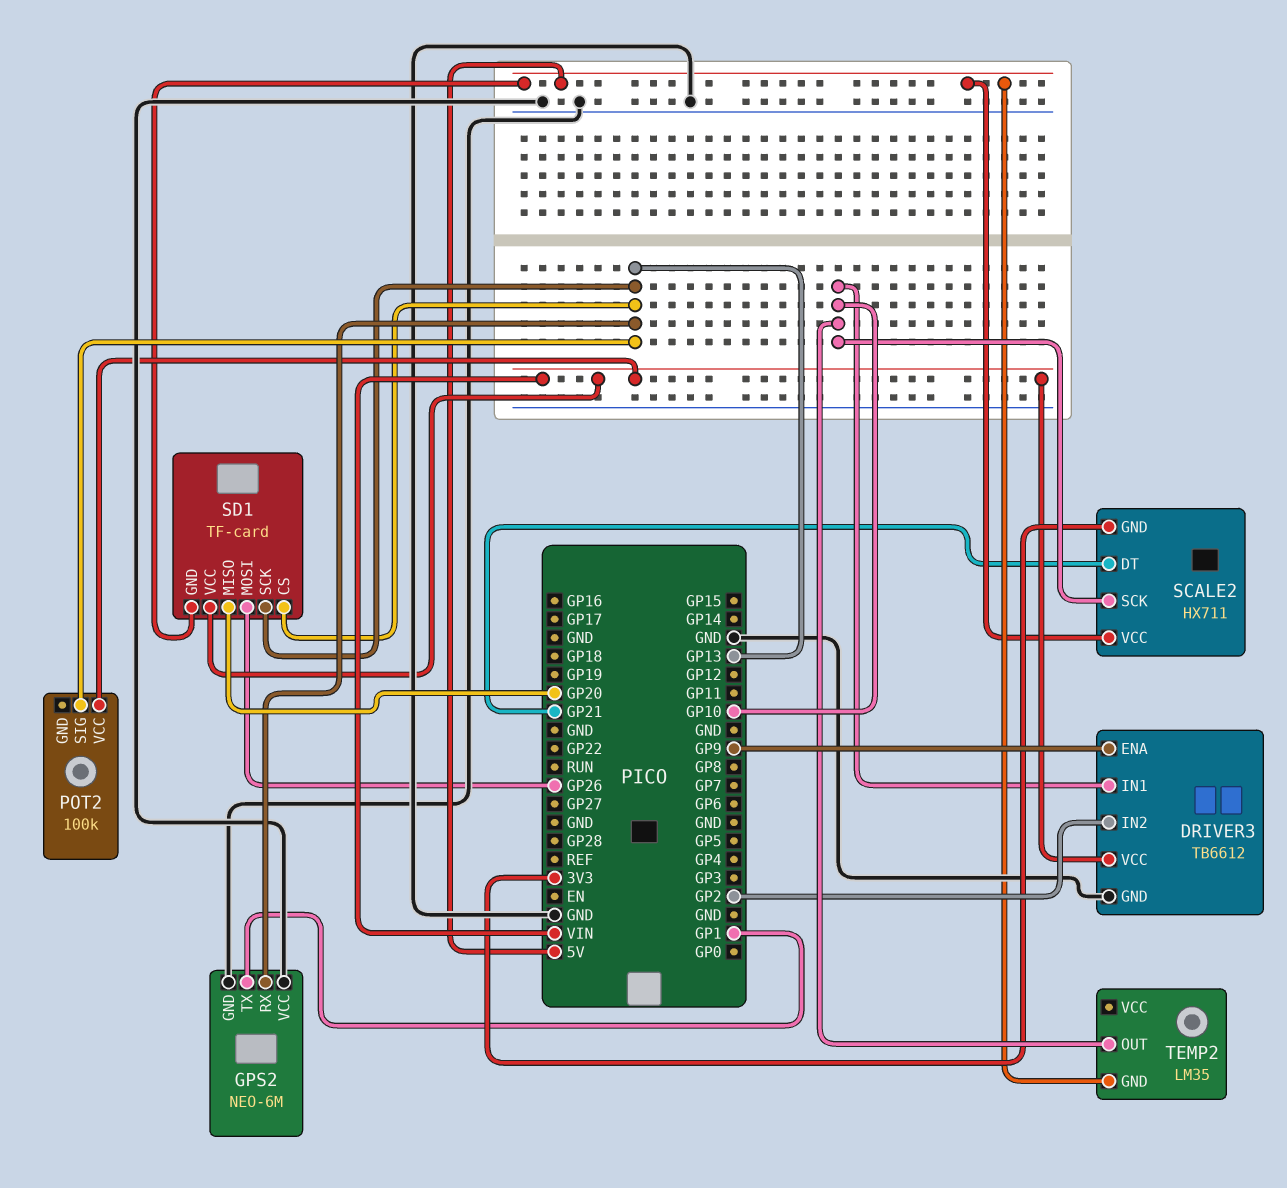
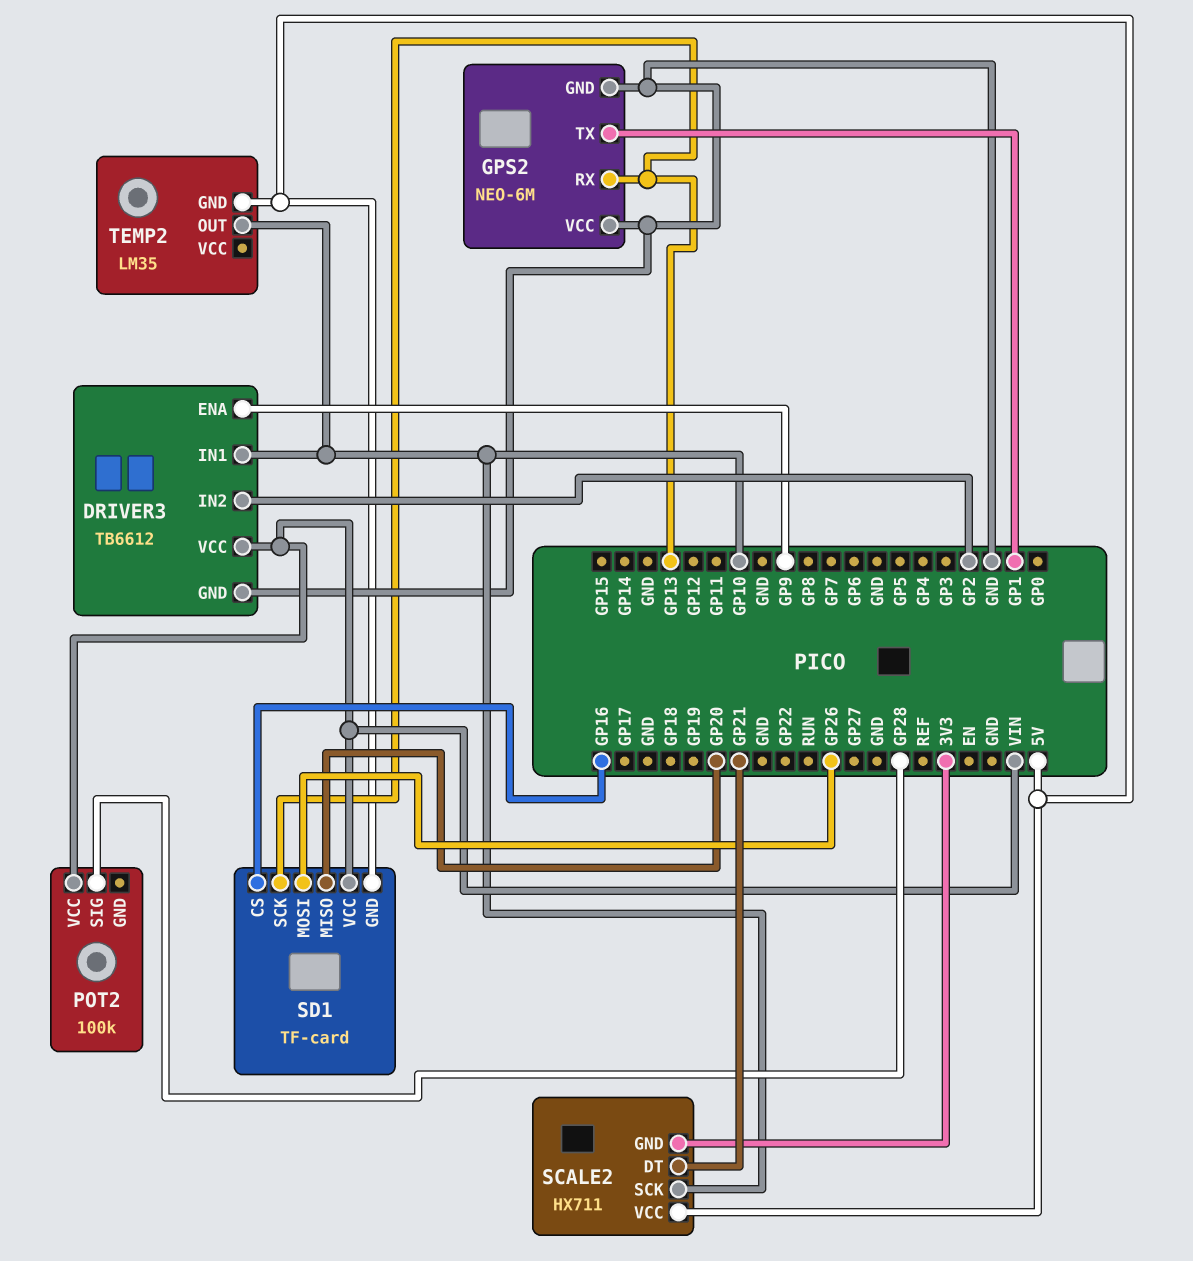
POT2 pin SIG: GP13 -> GP28
SD1 pin CS: GP13 -> GP16

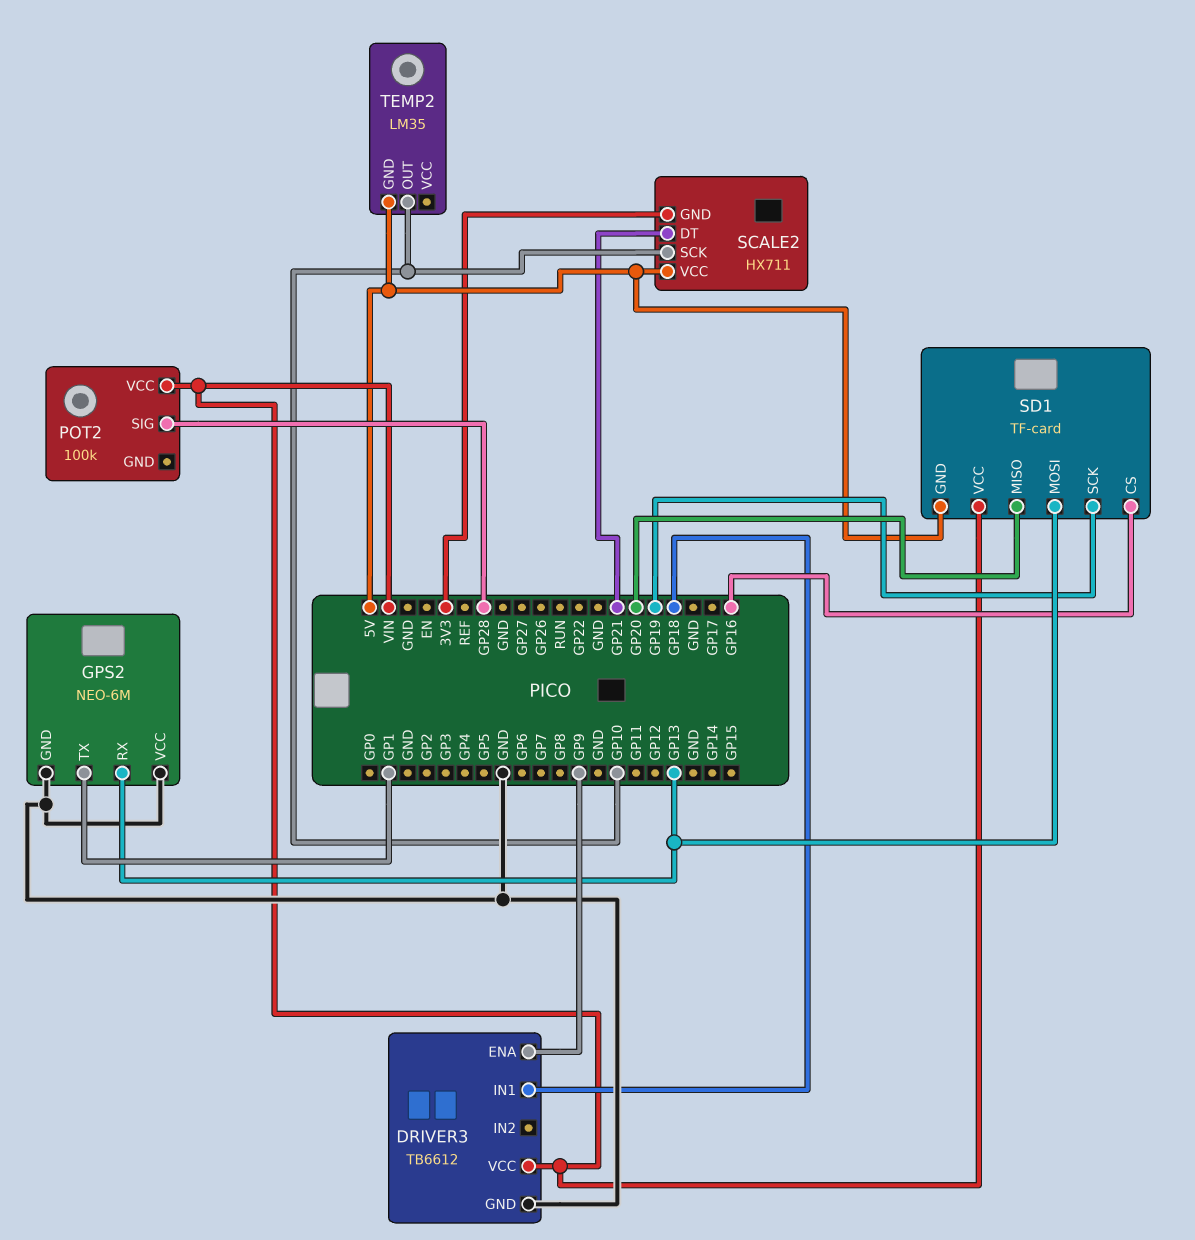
DRIVER3 pin IN1: GP10 -> GP18
DRIVER3 pin IN2: GP2 -> none
SD1 pin MOSI: GP26 -> GP13
SD1 pin SCK: GP13 -> GP19

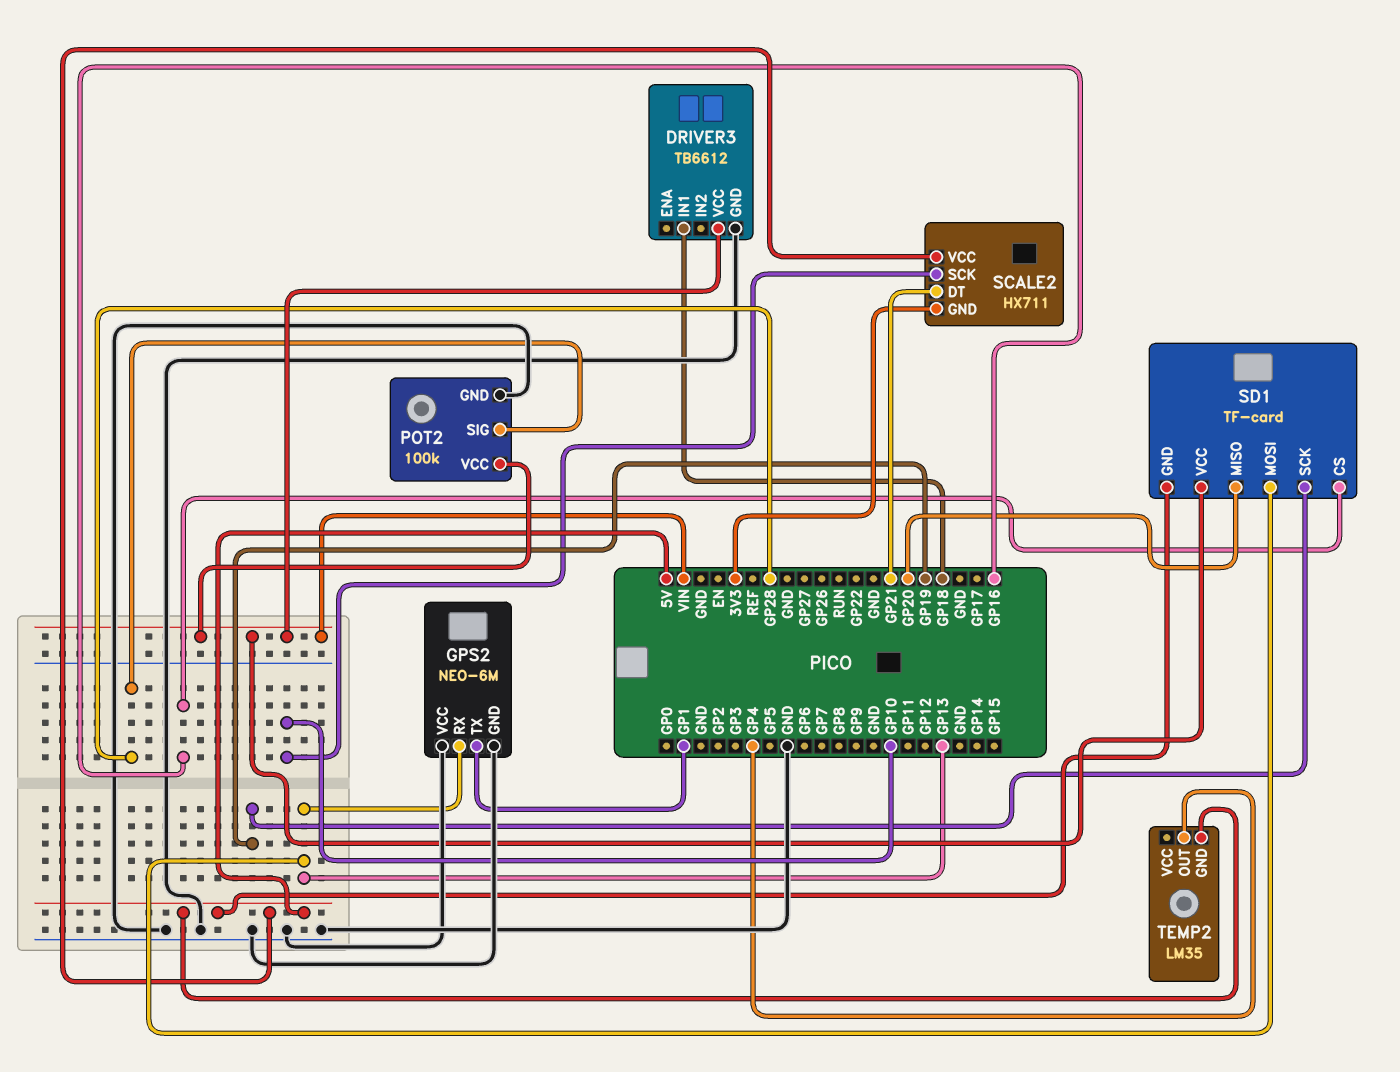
DRIVER3 pin ENA: GP9 -> none
POT2 pin GND: none -> GND
TEMP2 pin OUT: GP10 -> GP4

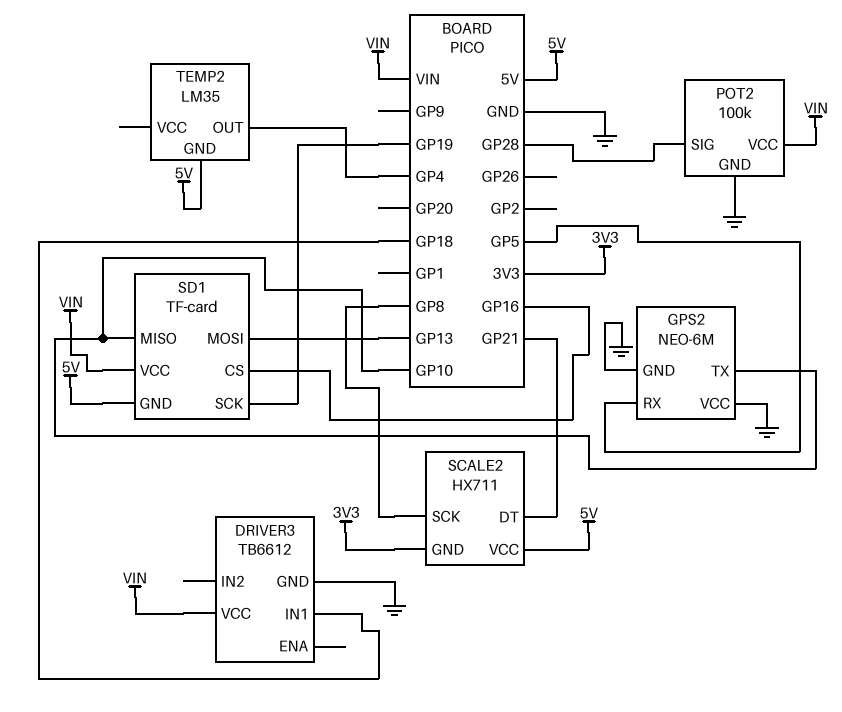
GPS2 pin RX: GP13 -> GP5
GPS2 pin TX: GP1 -> GP10
SCALE2 pin SCK: GP10 -> GP8
SD1 pin MISO: GP20 -> GP10

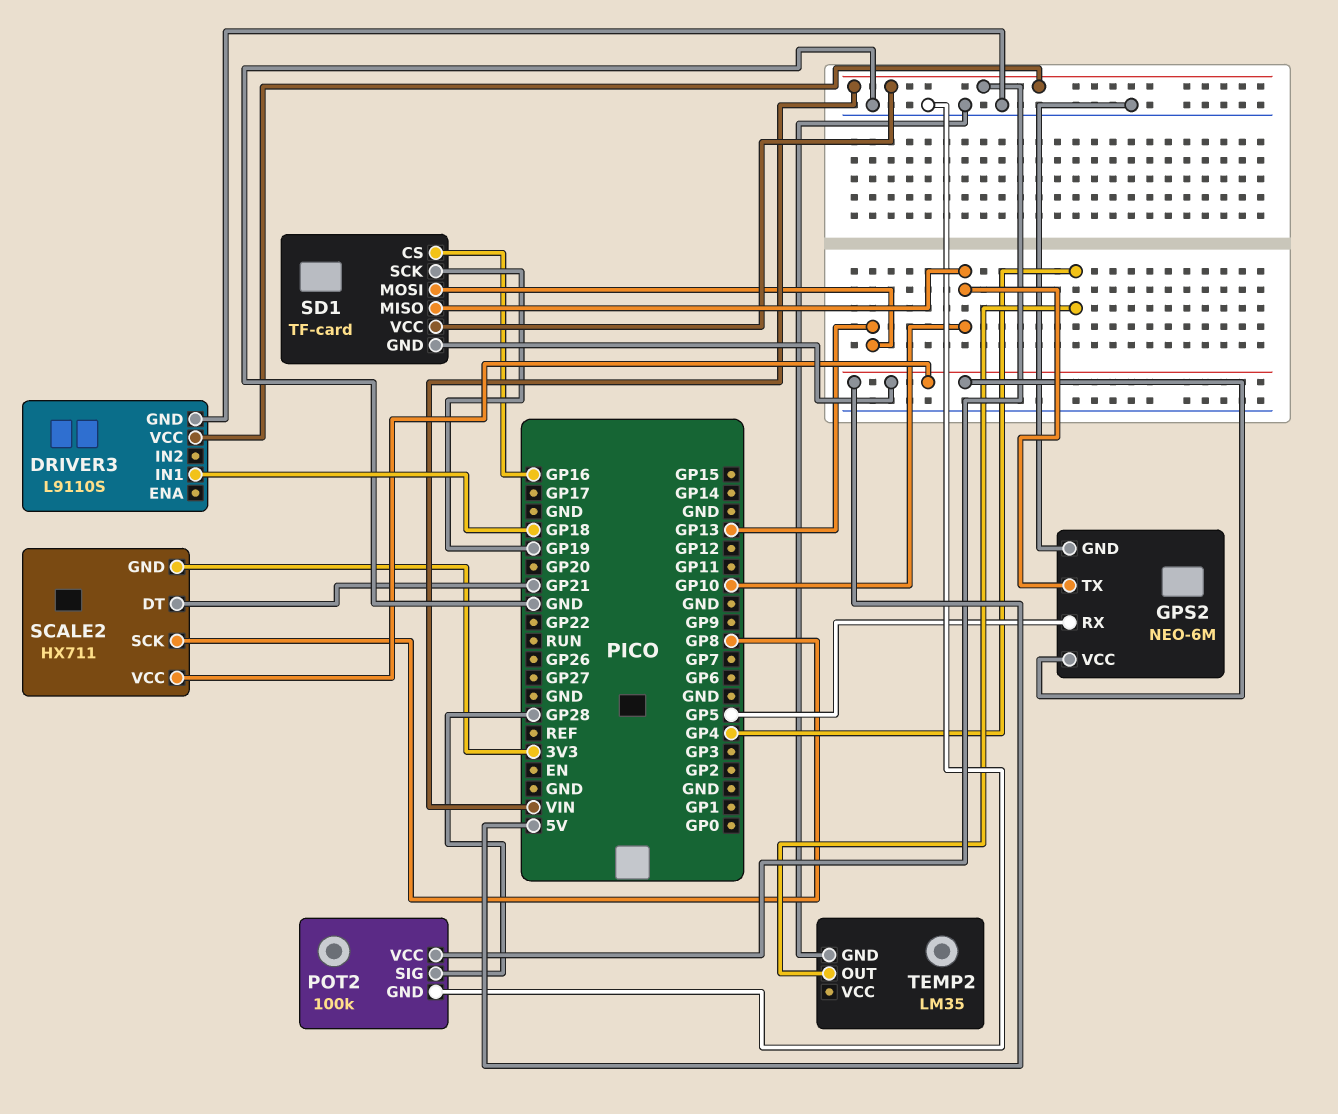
DRIVER3: TB6612 -> L9110S
GPS2 pin VCC: GND -> 5V
TEMP2 pin GND: 5V -> GND

